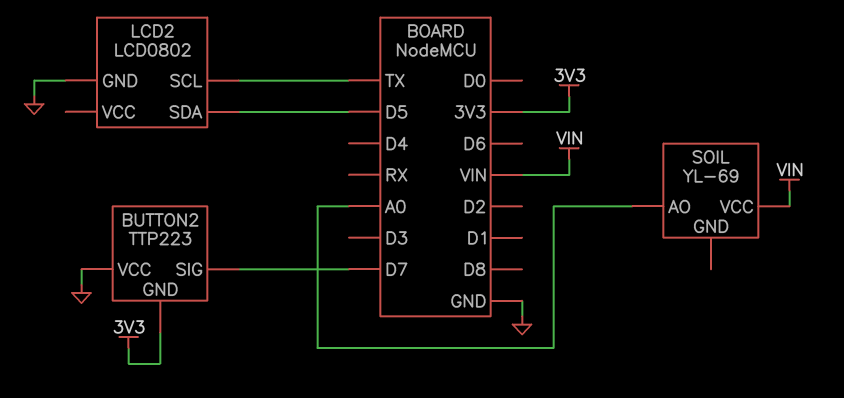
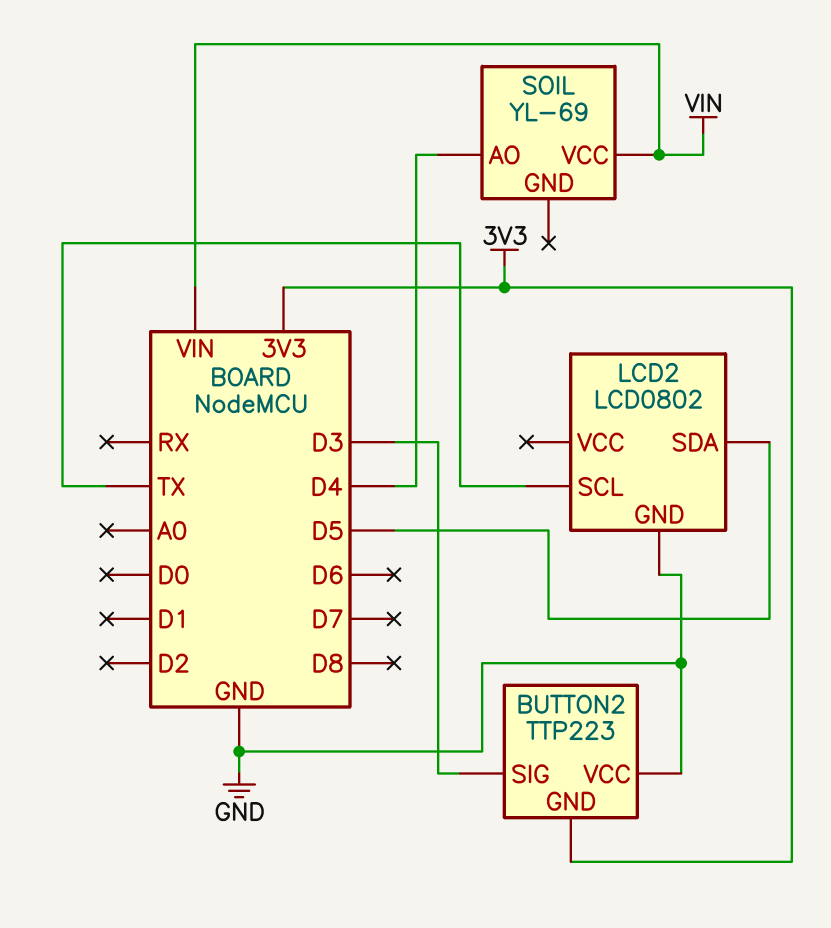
BUTTON2 pin SIG: D7 -> D3
SOIL pin AO: A0 -> D4

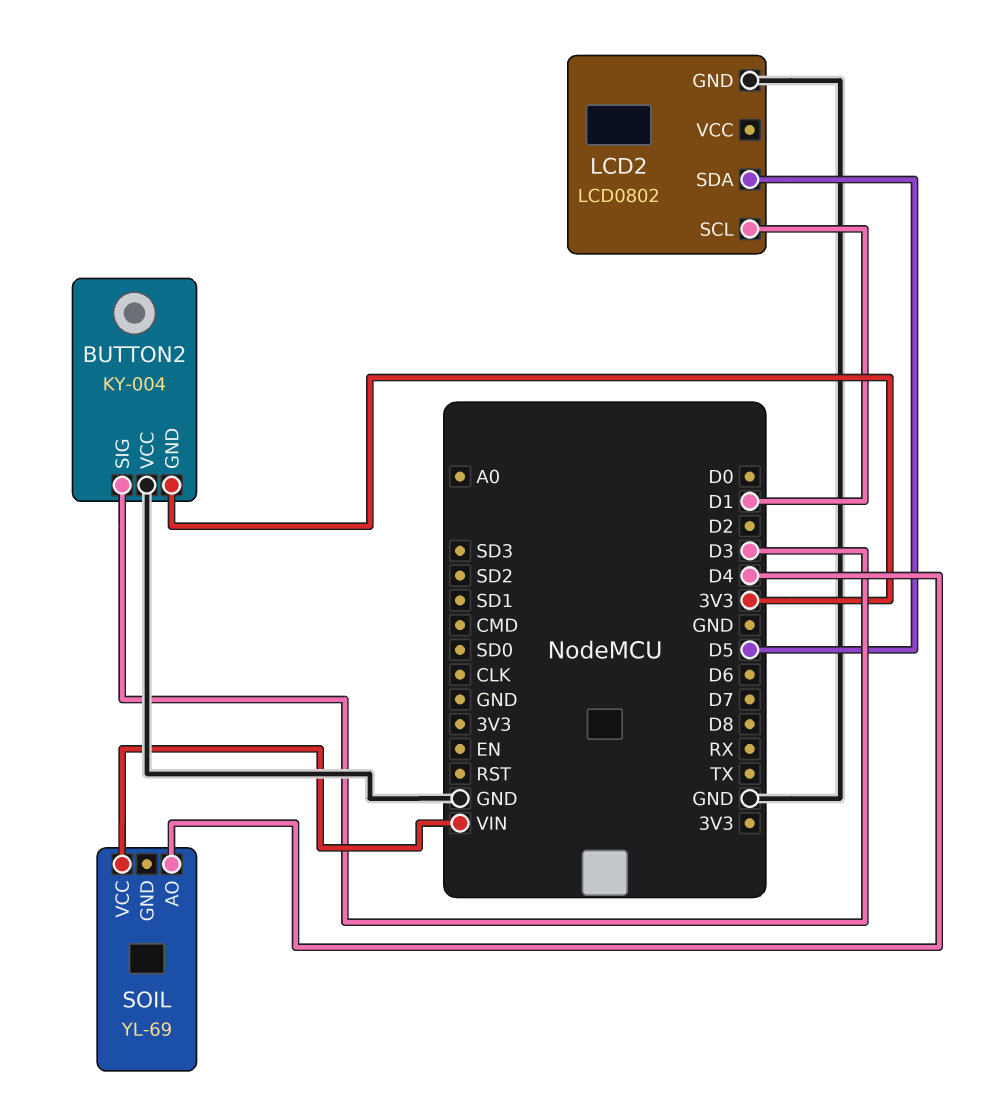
BUTTON2: TTP223 -> KY-004
LCD2 pin SCL: TX -> D1

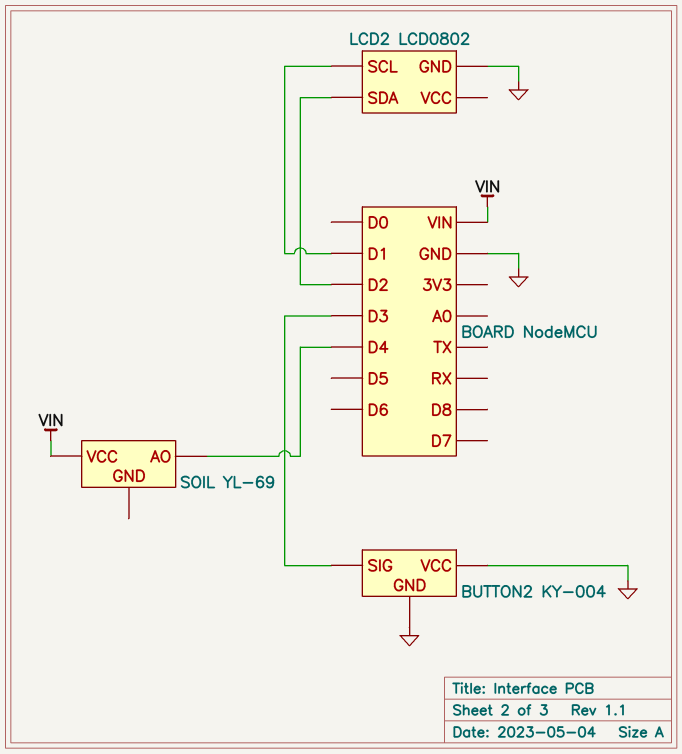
BUTTON2 pin GND: 3V3 -> GND
LCD2 pin SDA: D5 -> D2

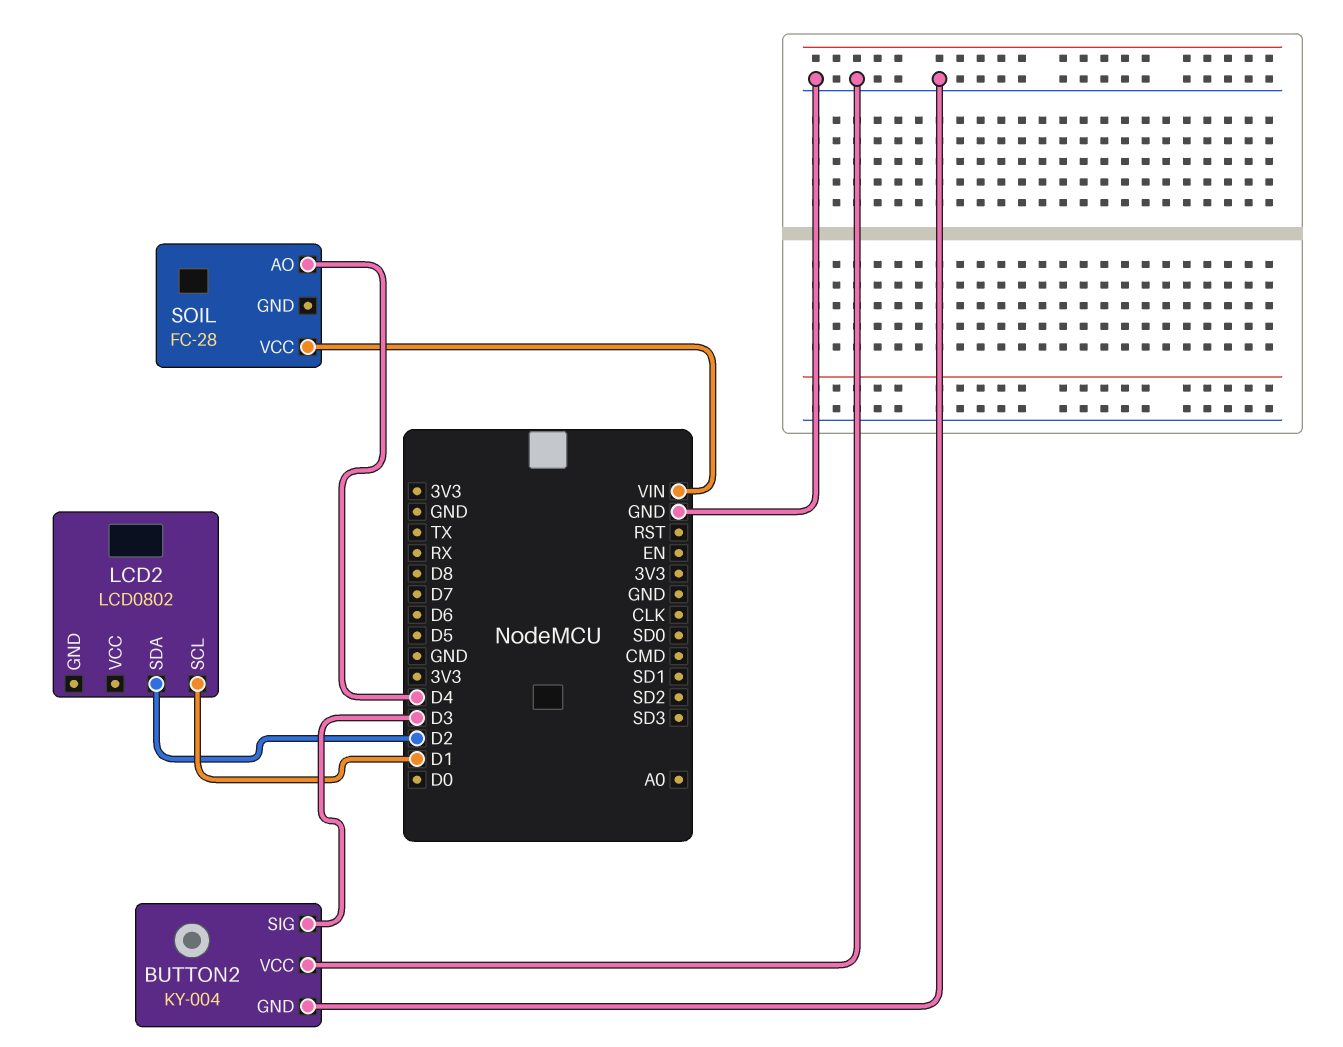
LCD2 pin GND: GND -> none
SOIL: YL-69 -> FC-28

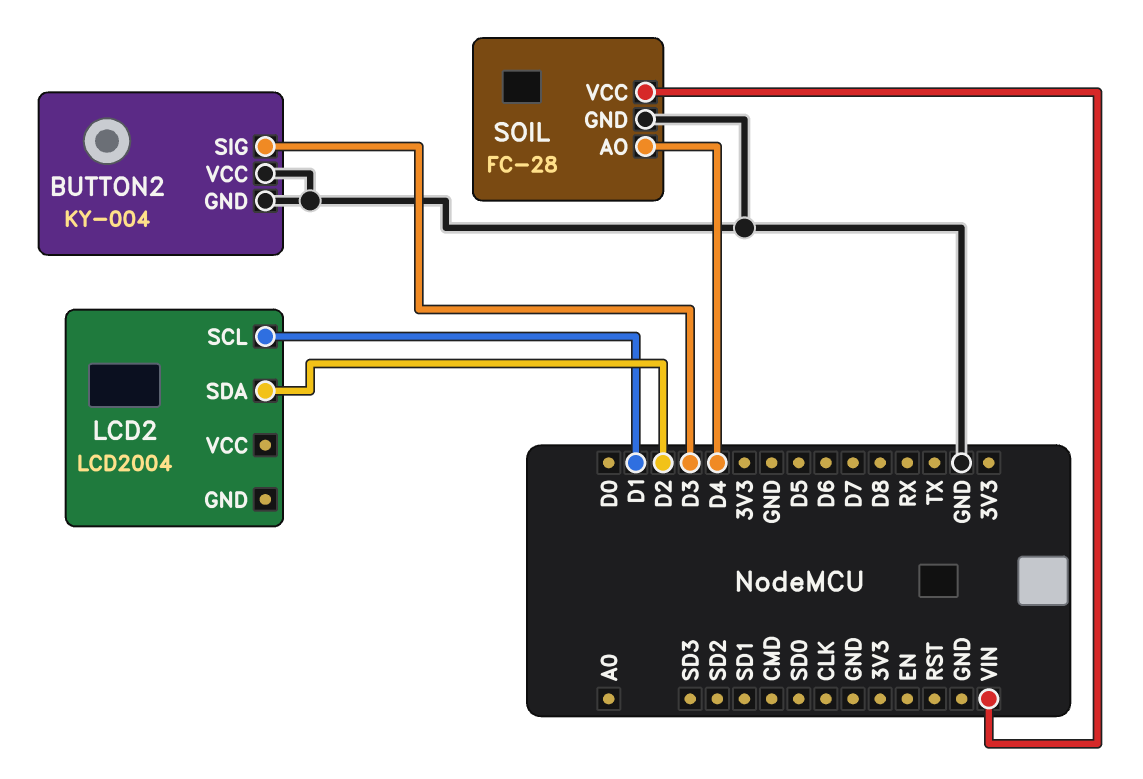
LCD2: LCD0802 -> LCD2004
SOIL pin GND: none -> GND

